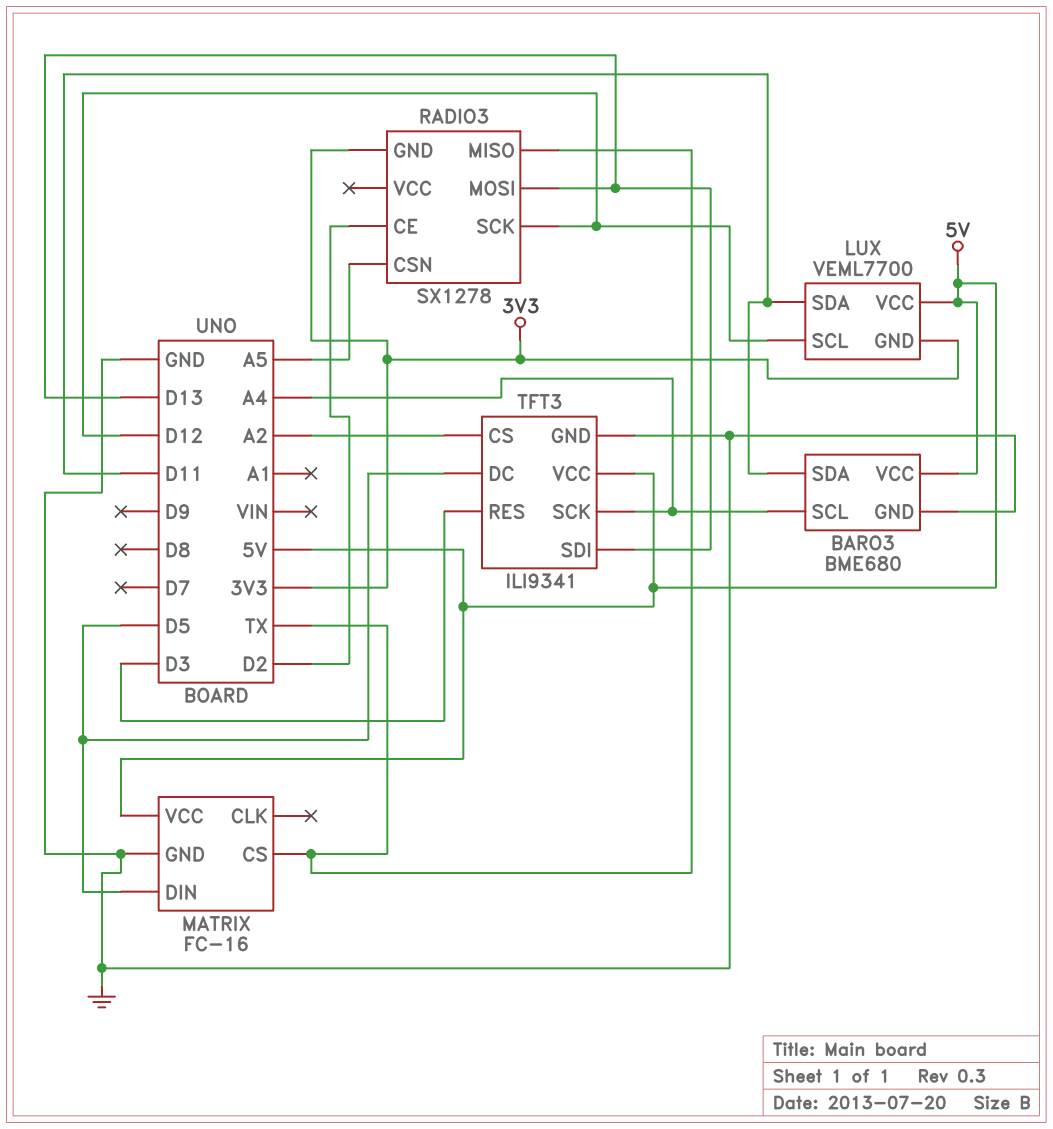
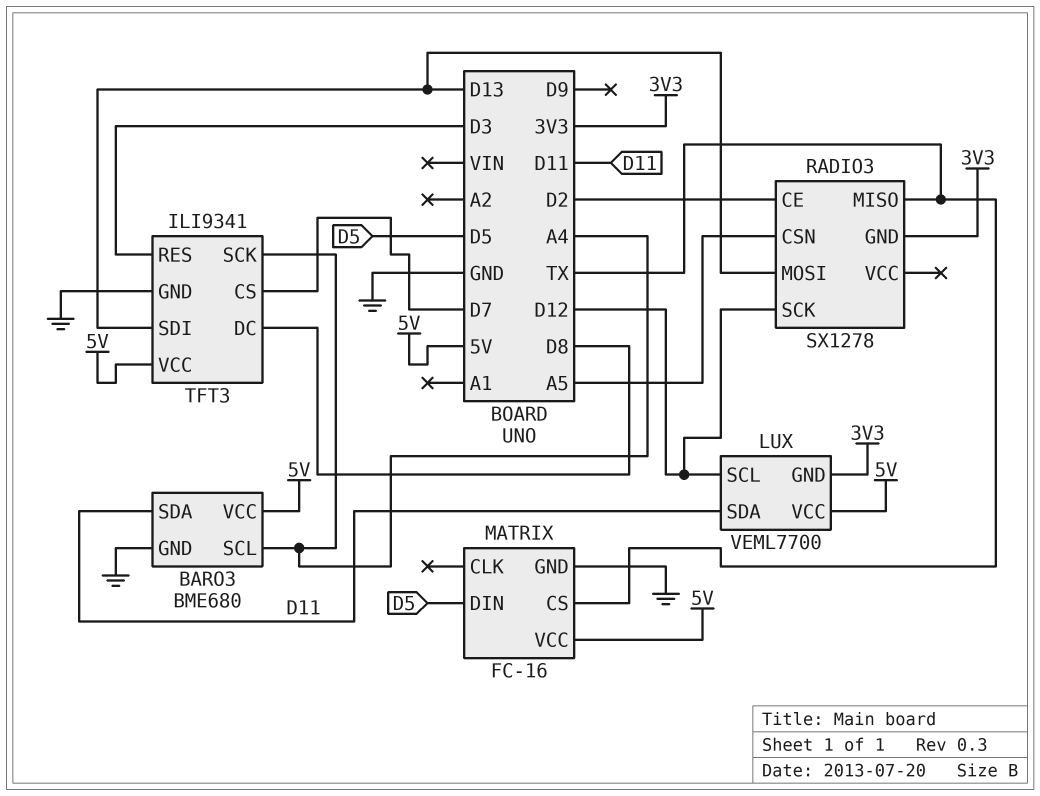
TFT3 pin CS: A2 -> D7
TFT3 pin DC: D5 -> D8

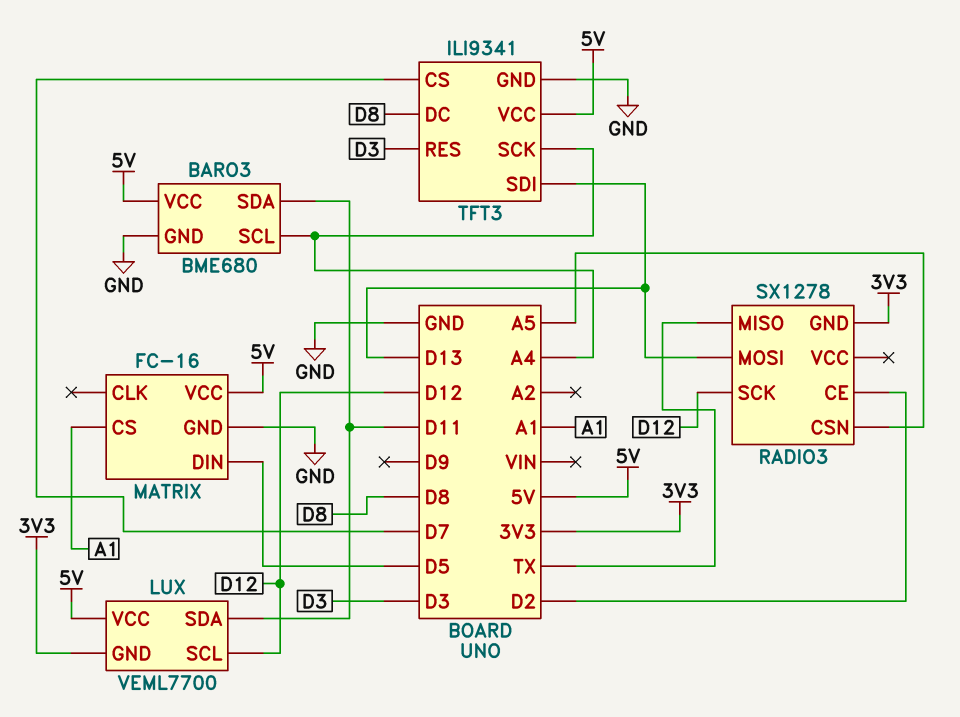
MATRIX pin CS: TX -> A1

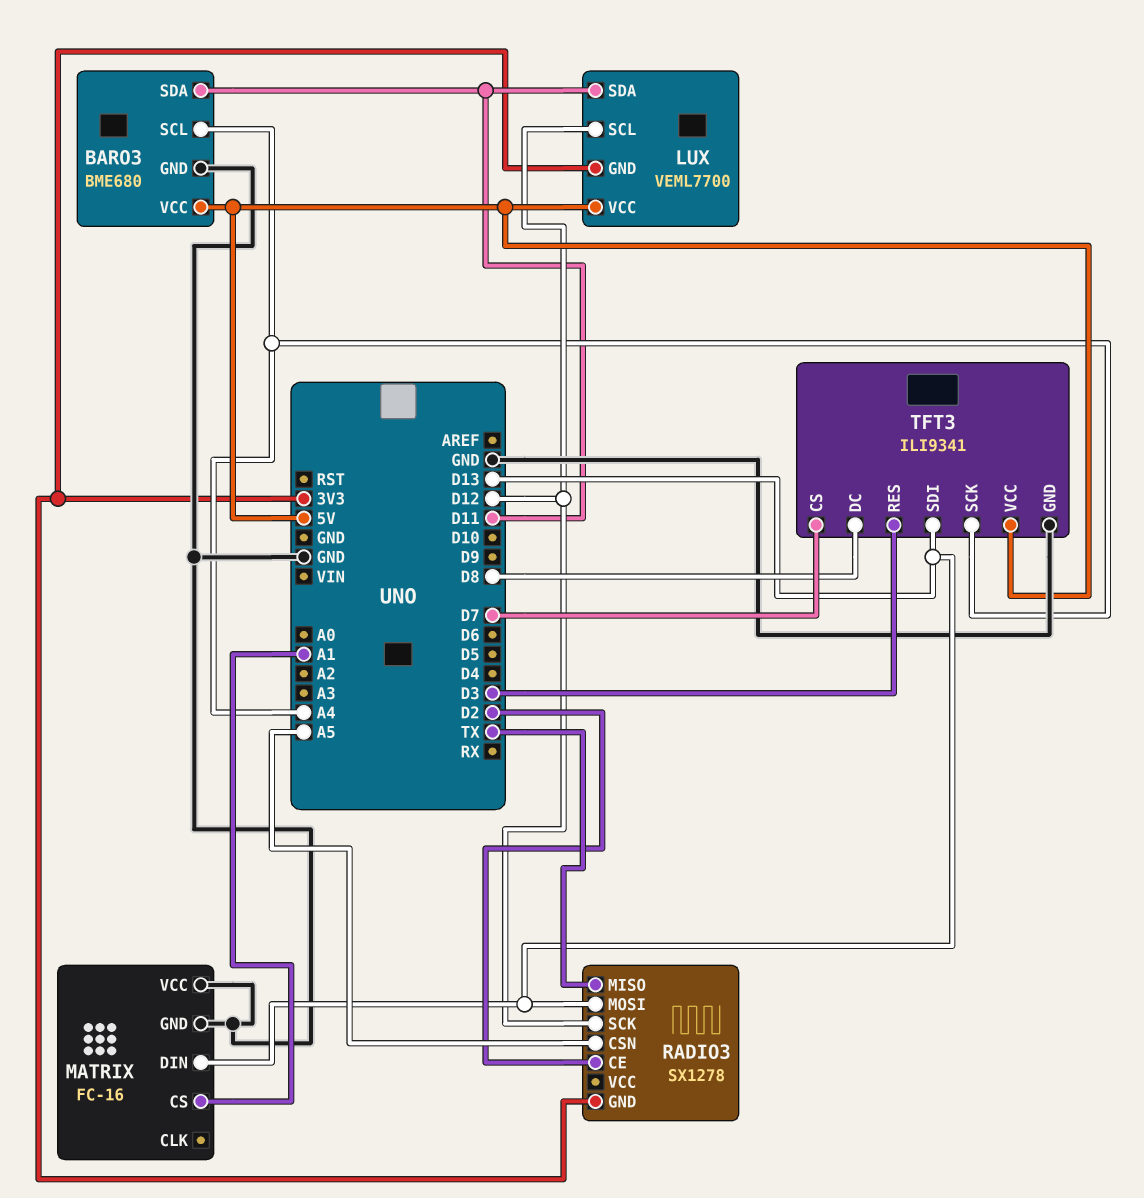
MATRIX pin DIN: D5 -> D13
MATRIX pin VCC: 5V -> GND

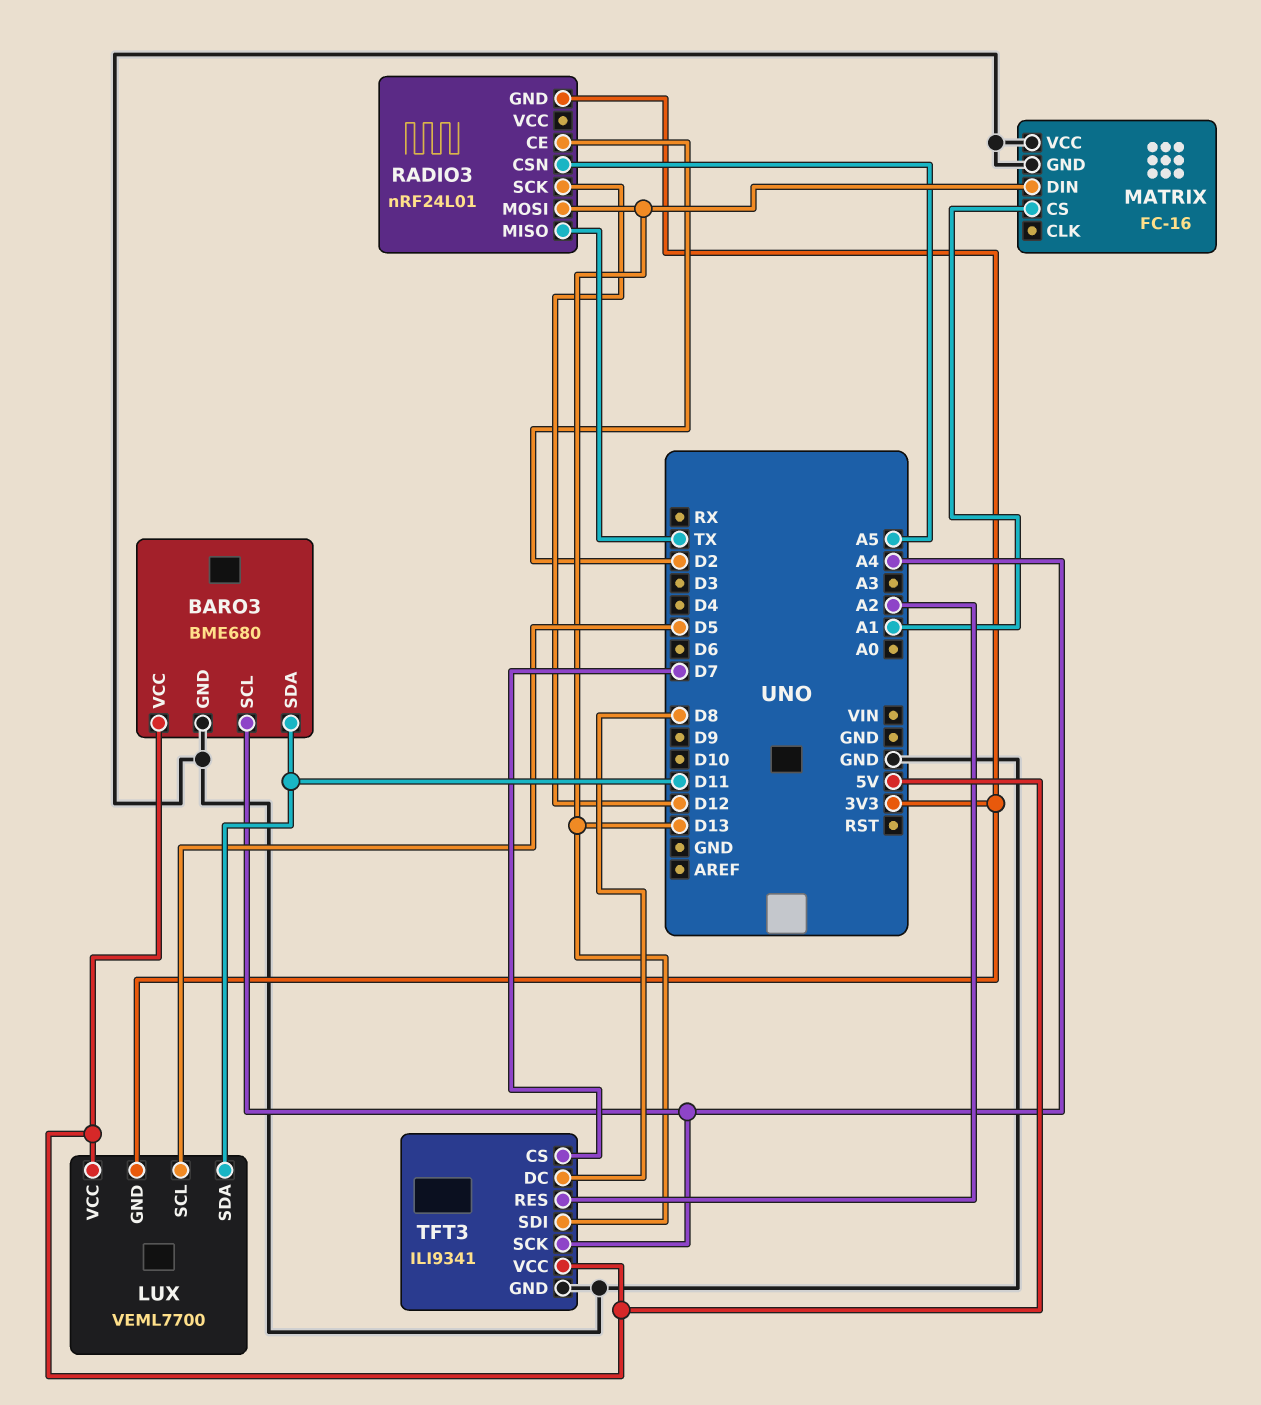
LUX pin SCL: D12 -> D5
RADIO3: SX1278 -> nRF24L01
TFT3 pin RES: D3 -> A2

